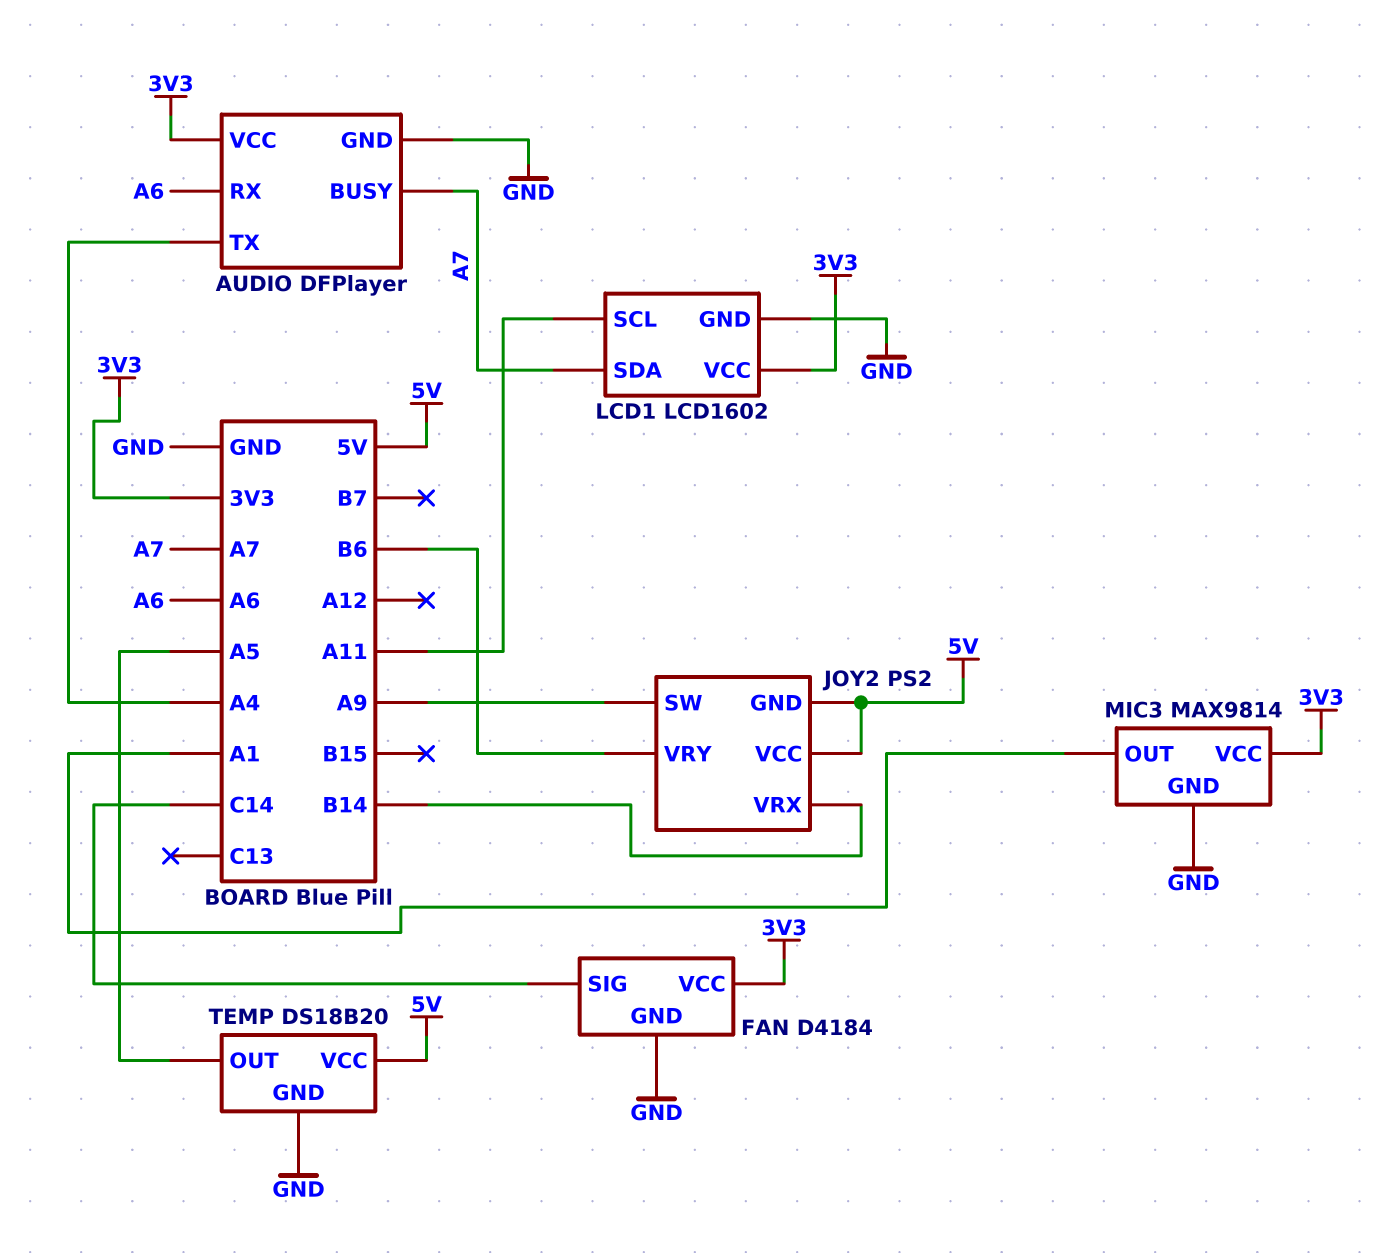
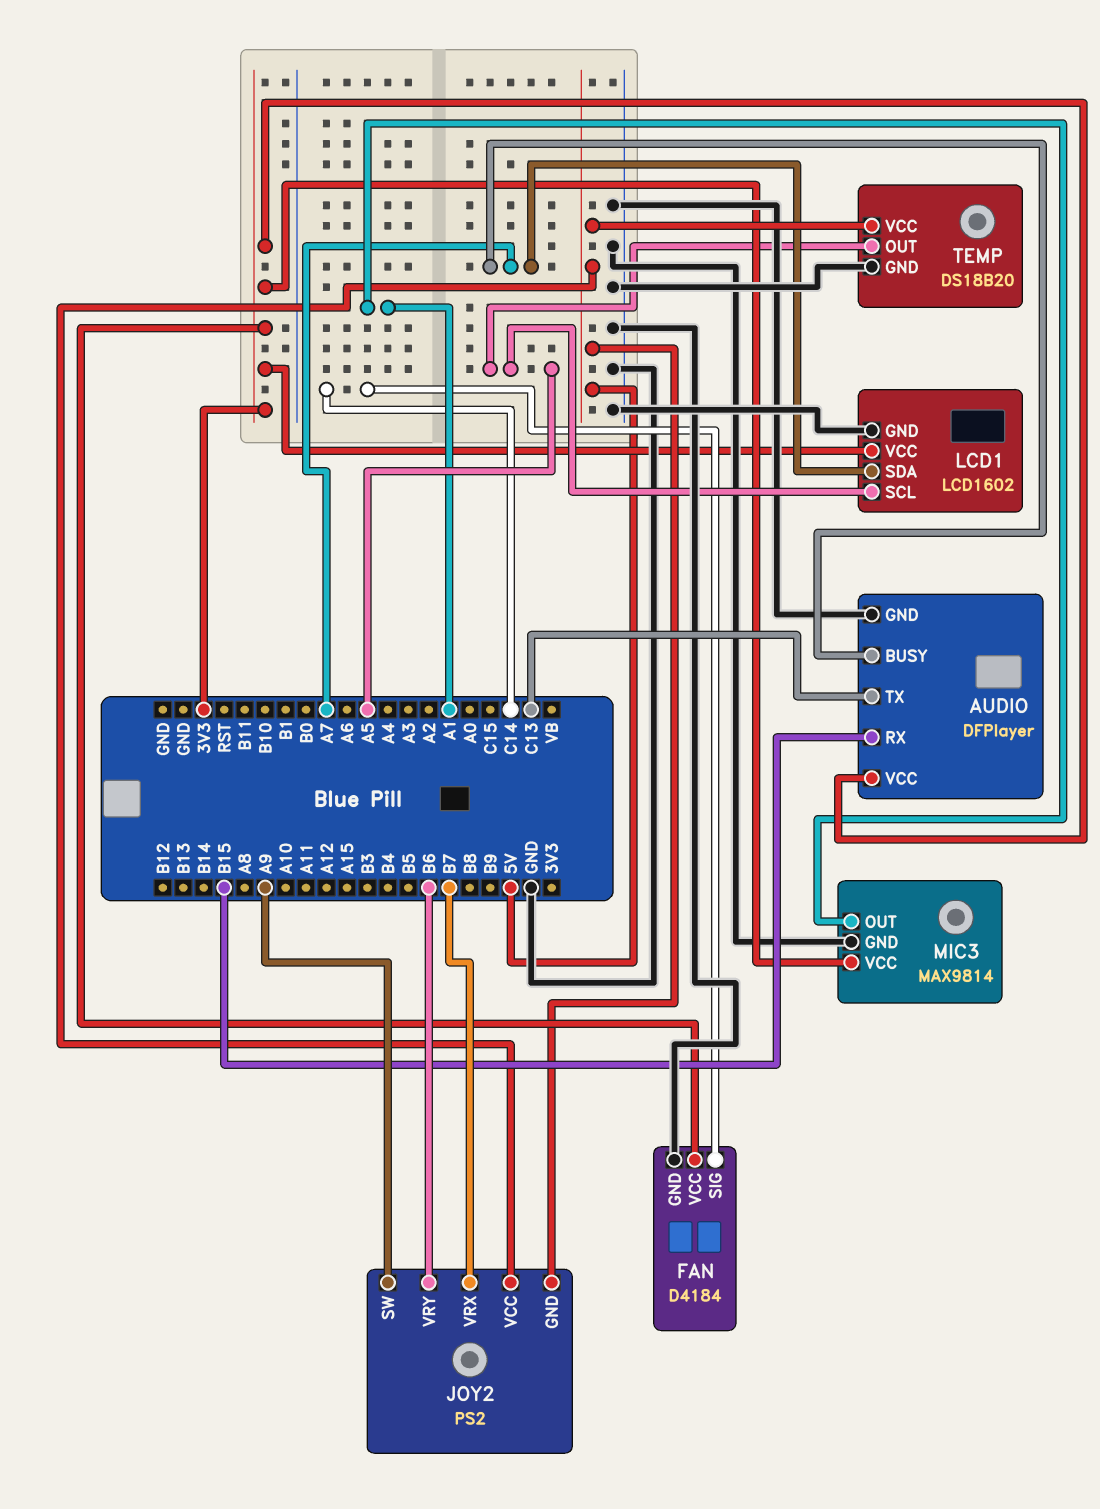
AUDIO pin RX: A6 -> B15
AUDIO pin TX: A4 -> C13
JOY2 pin VRX: B14 -> B7
LCD1 pin SCL: A11 -> A5

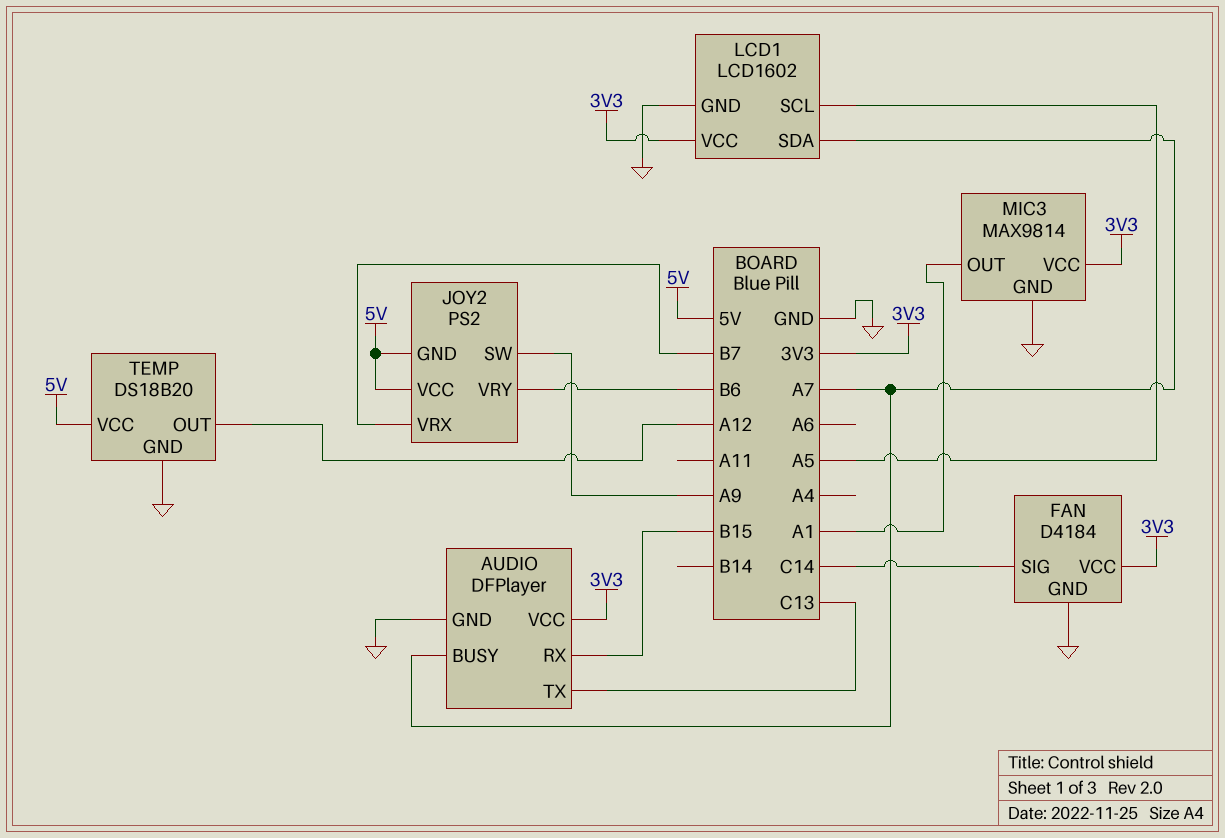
TEMP pin OUT: A5 -> A12

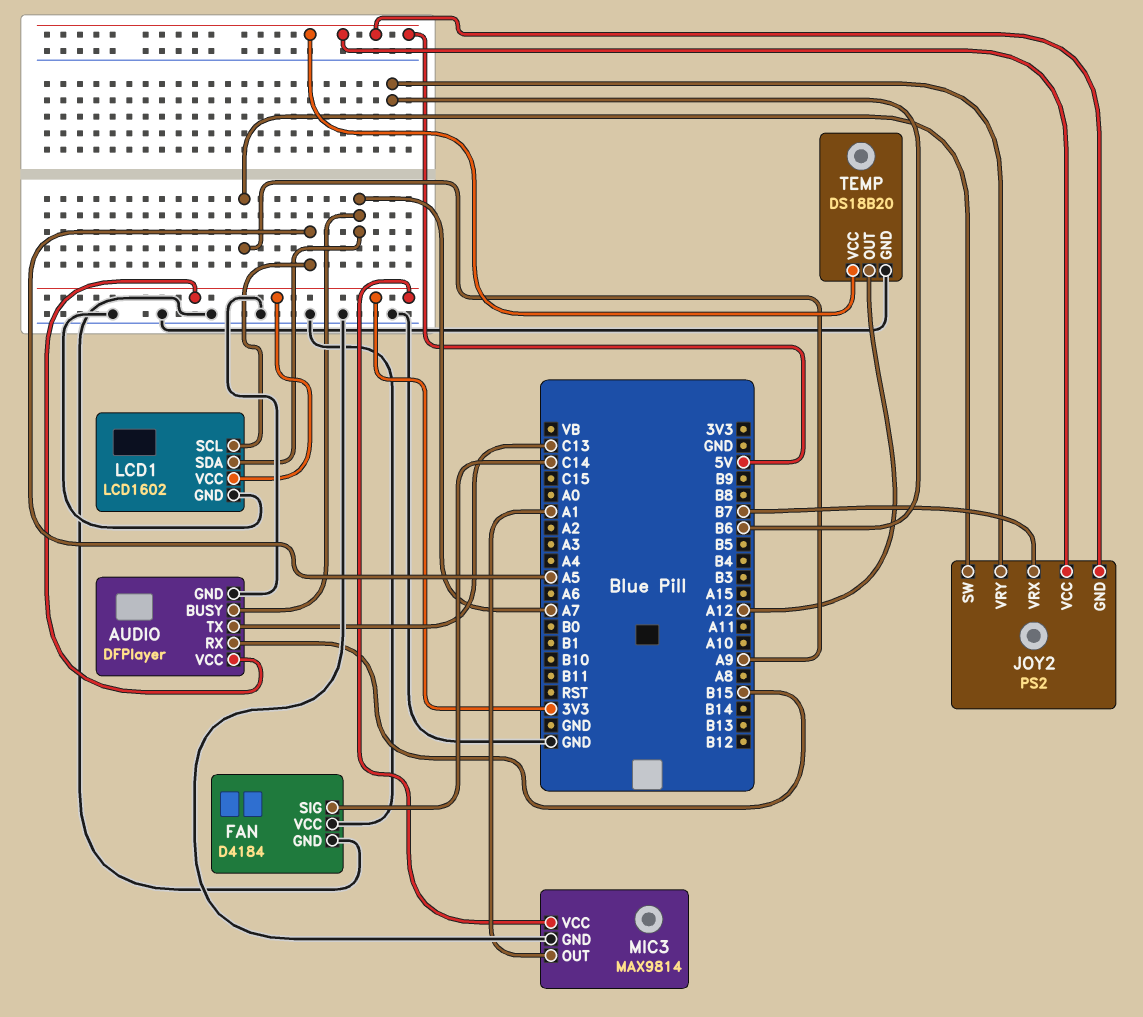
FAN pin VCC: 3V3 -> GND

